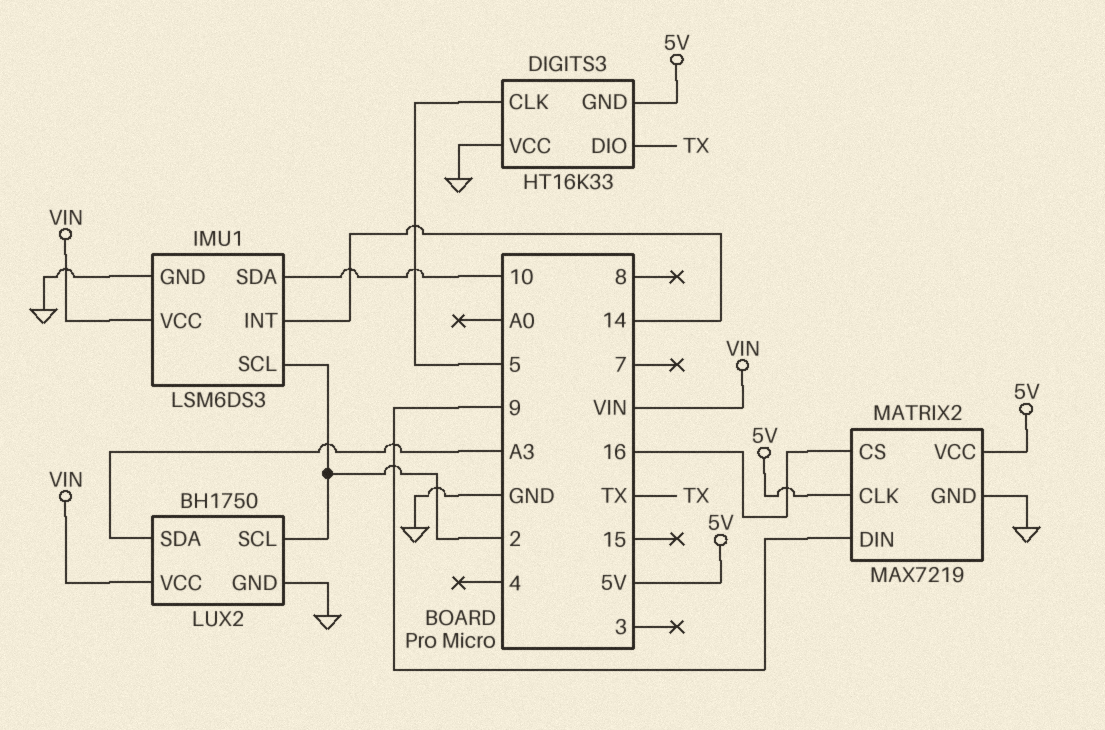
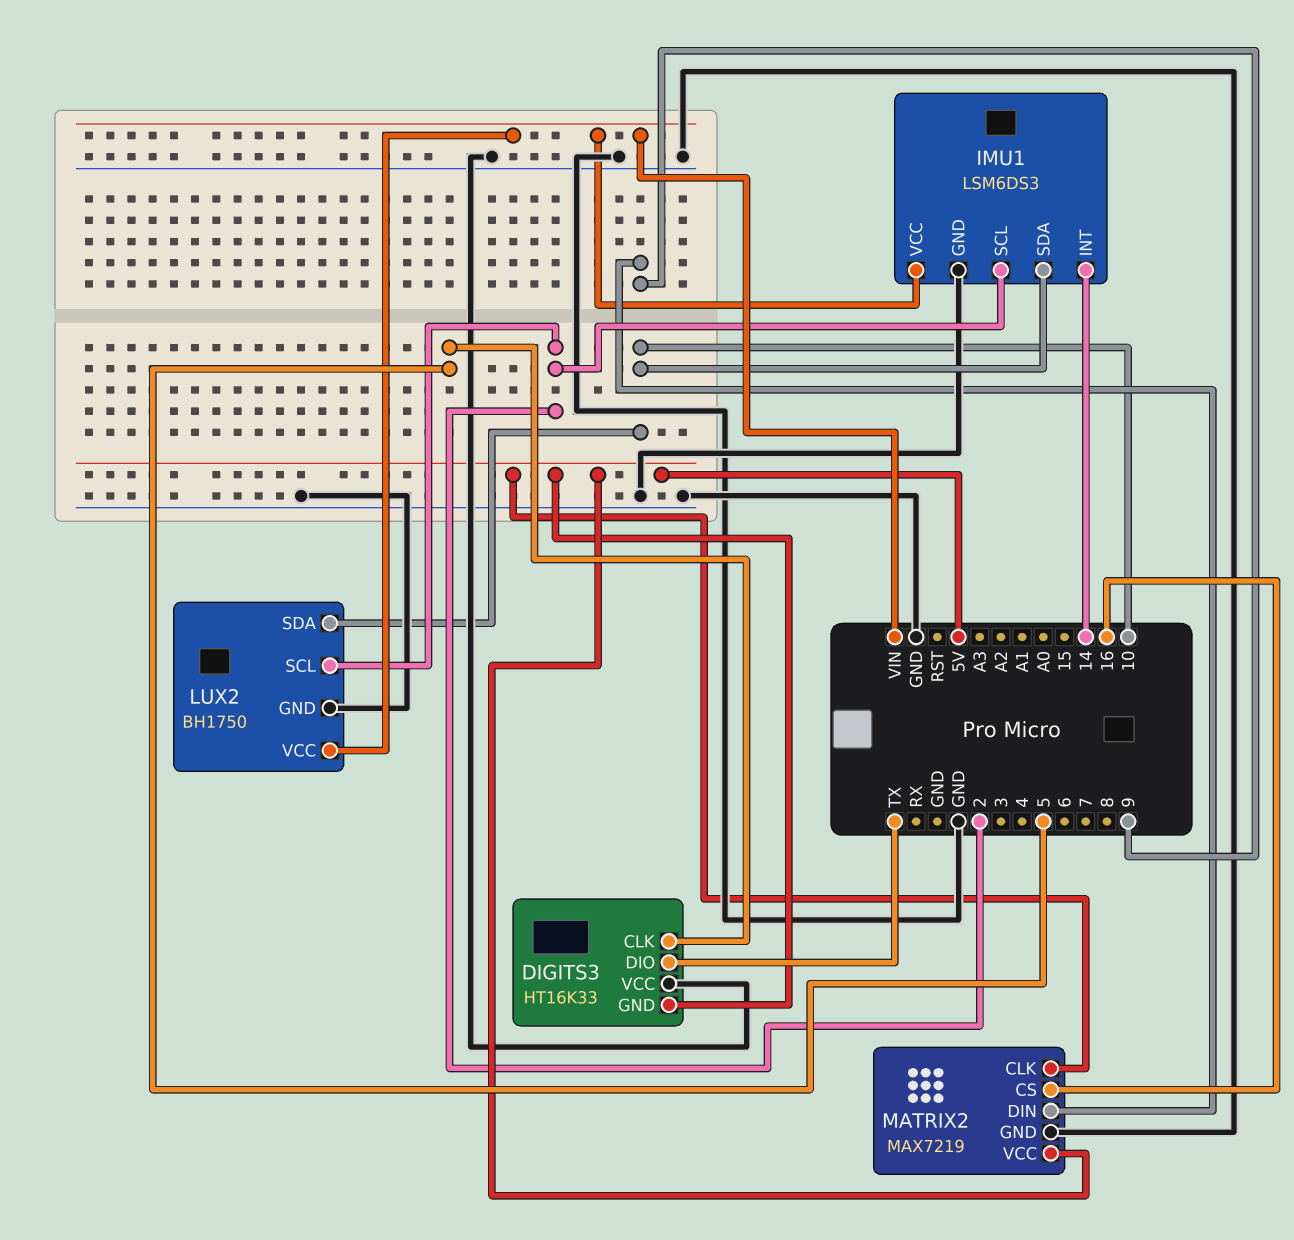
LUX2 pin SDA: A3 -> 10

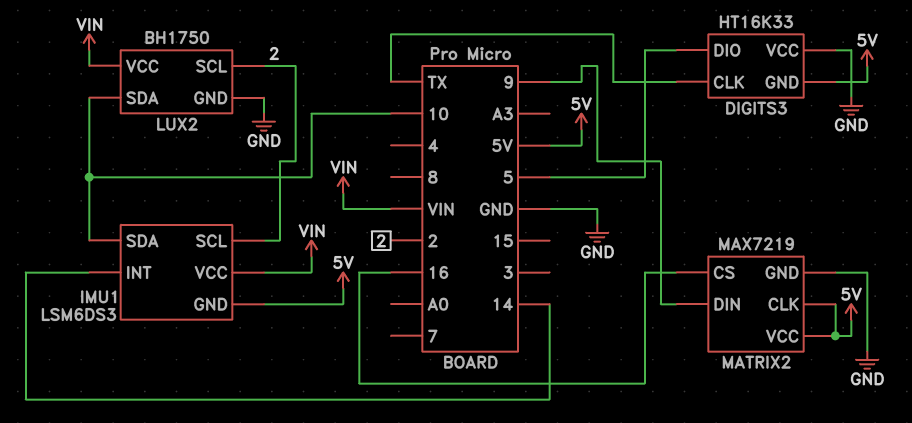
DIGITS3 pin CLK: 5 -> TX
DIGITS3 pin DIO: TX -> 5
IMU1 pin GND: GND -> 5V

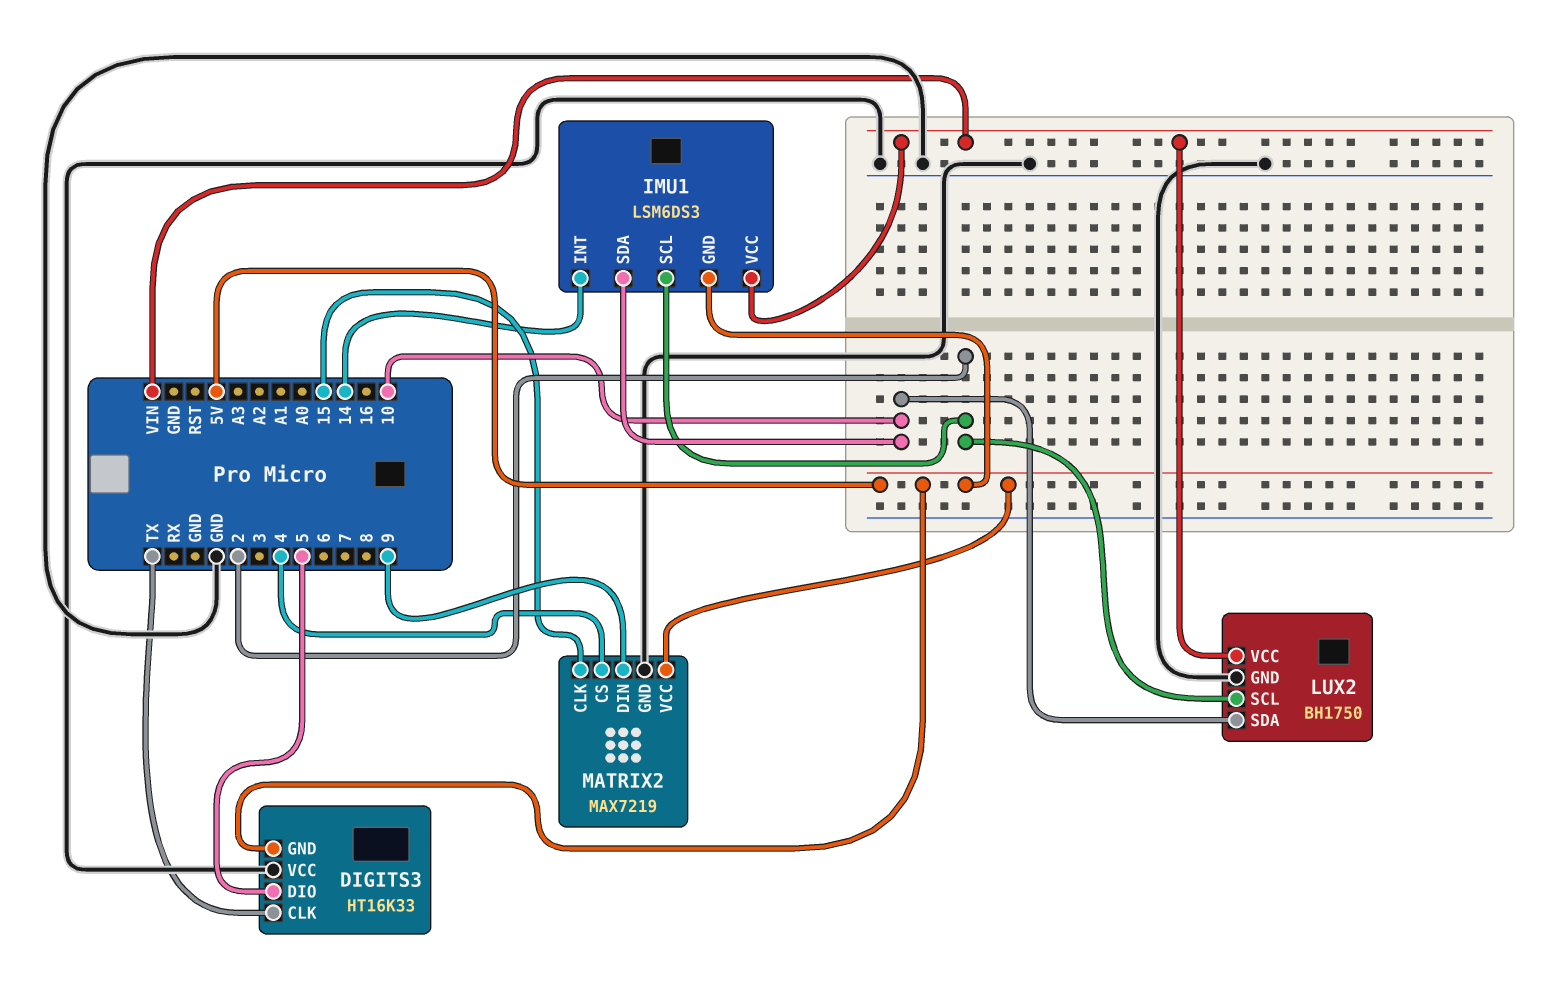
MATRIX2 pin CLK: 5V -> 15
MATRIX2 pin CS: 16 -> 4

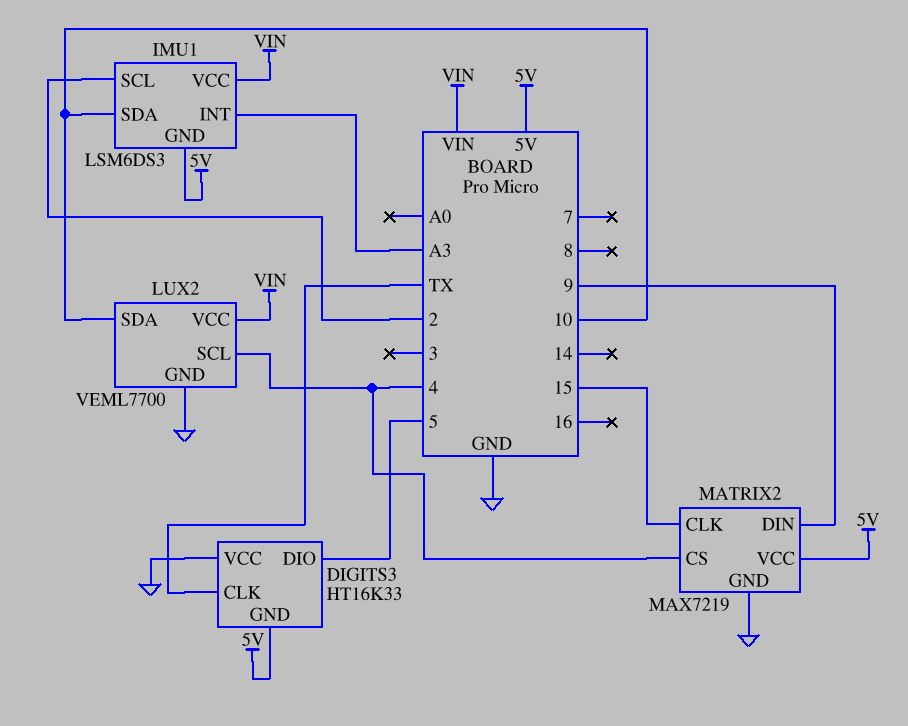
IMU1 pin INT: 14 -> A3
LUX2: BH1750 -> VEML7700
LUX2 pin SCL: 2 -> 4

